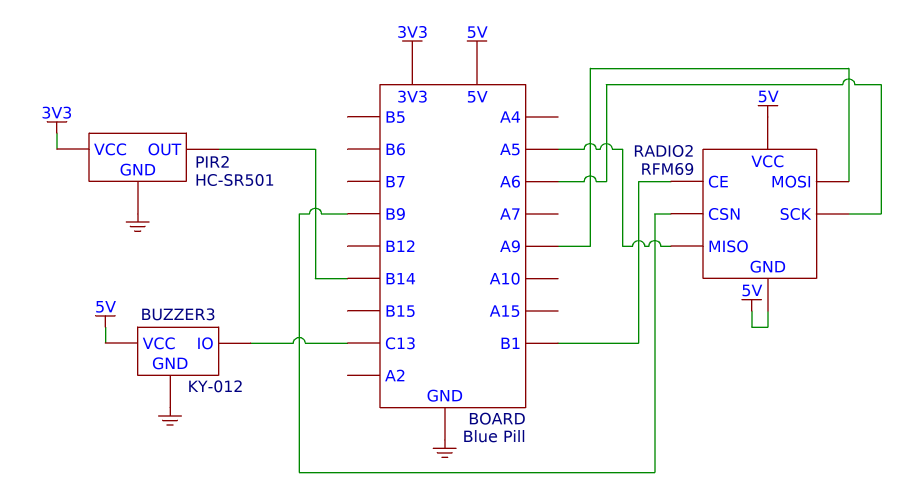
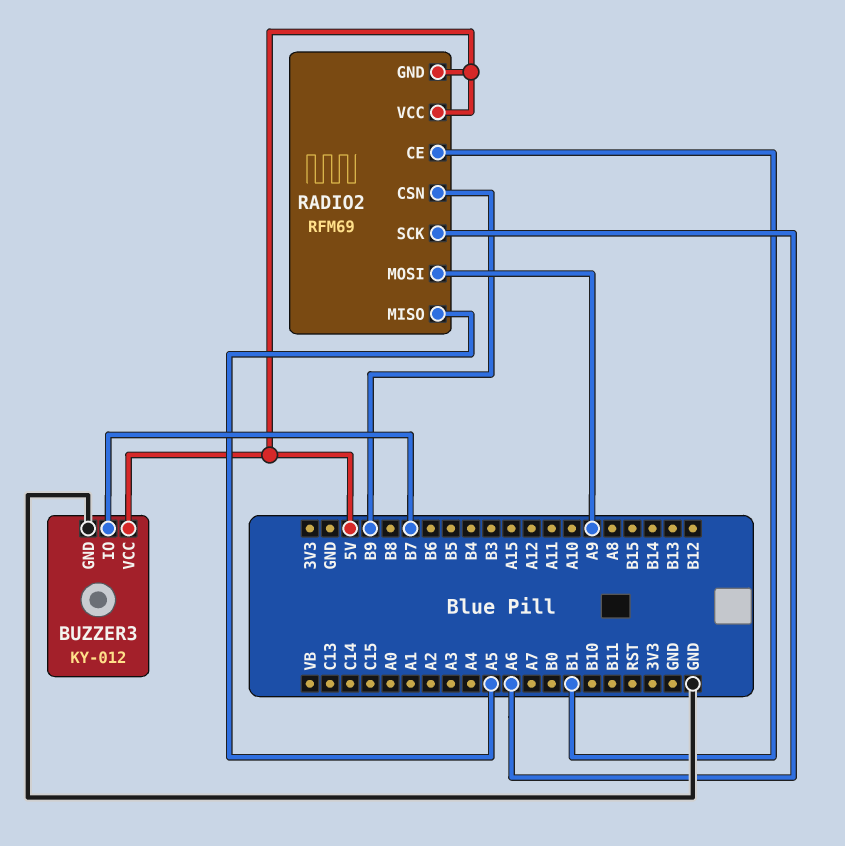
BUZZER3 pin IO: C13 -> B7
PIR2: HC-SR501 -> none
PIR2 pin GND: GND -> none
PIR2 pin OUT: B14 -> none
PIR2 pin VCC: 3V3 -> none

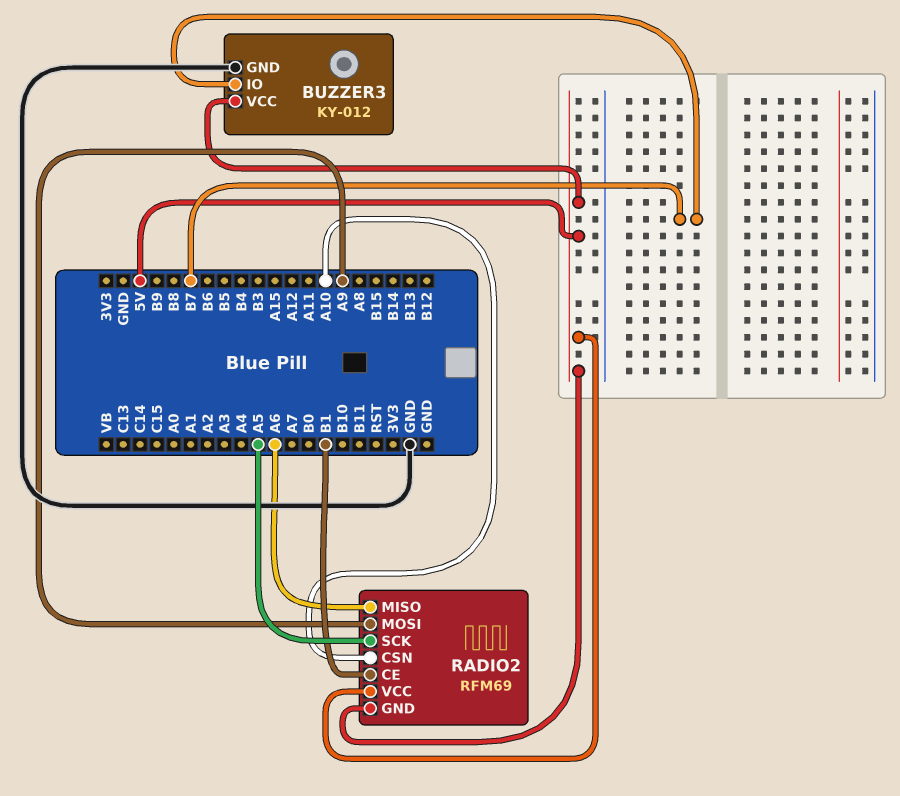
RADIO2 pin CSN: B9 -> A10
RADIO2 pin MISO: A5 -> A6
RADIO2 pin SCK: A6 -> A5

